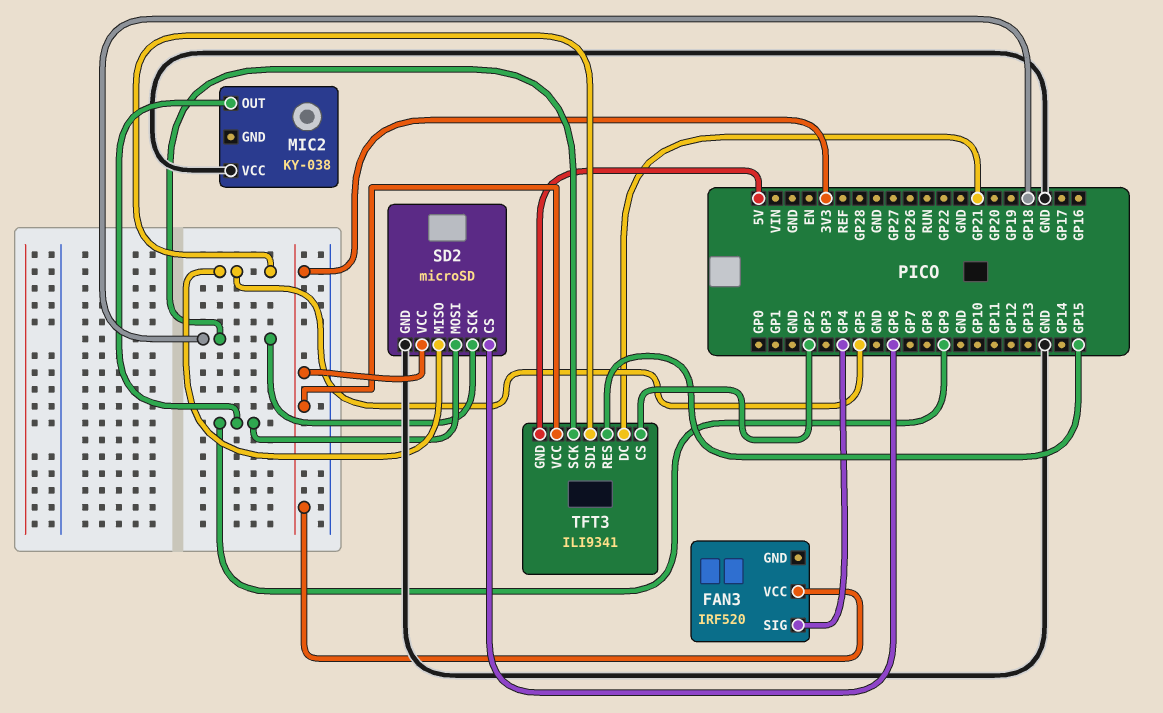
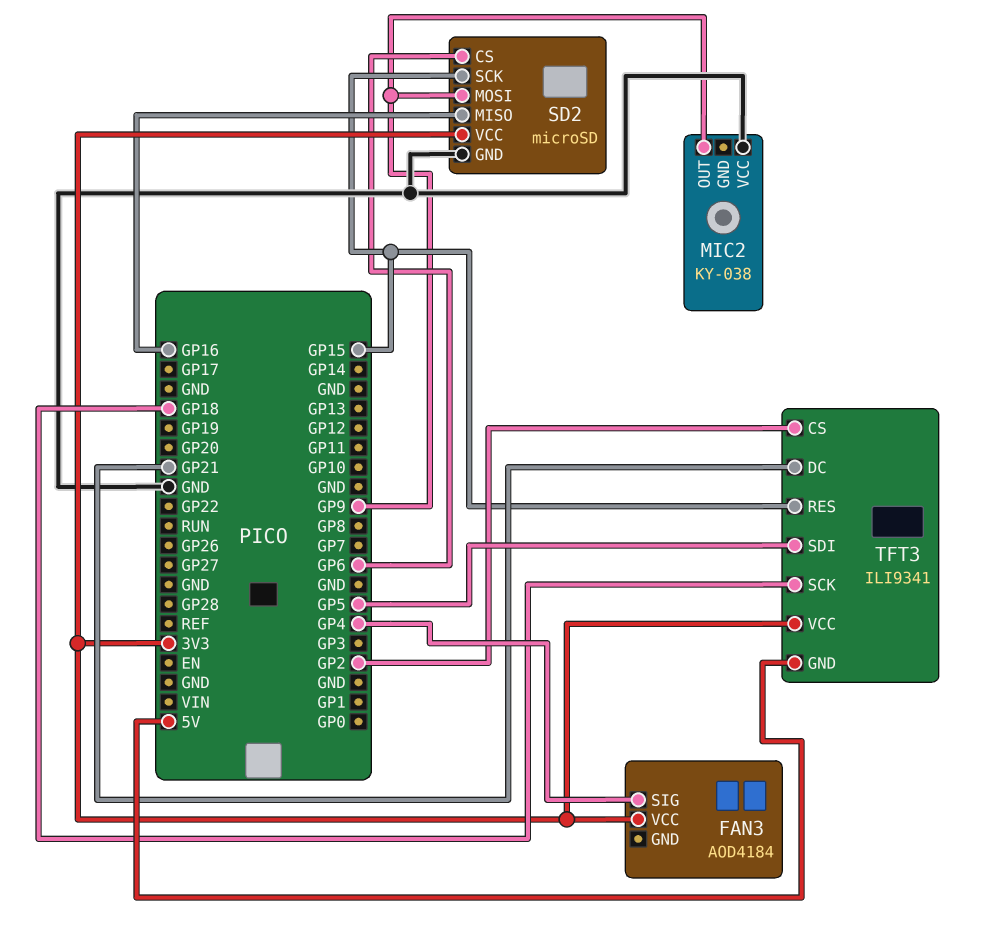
FAN3: IRF520 -> AOD4184
SD2 pin MISO: GP5 -> GP16
SD2 pin SCK: GP18 -> GP15

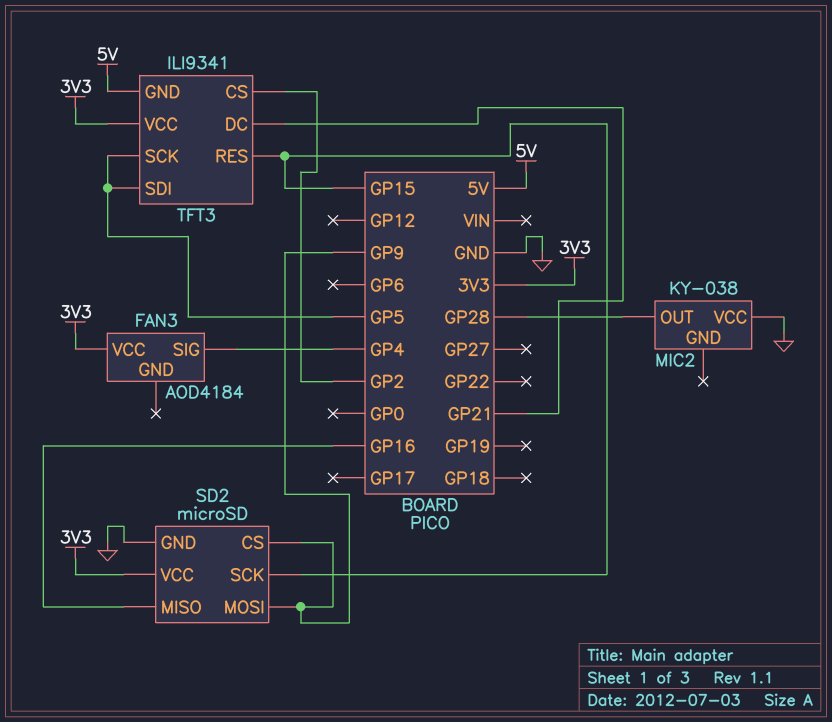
MIC2 pin OUT: GP9 -> GP28
SD2 pin CS: GP6 -> GP9
TFT3 pin SCK: GP18 -> GP5

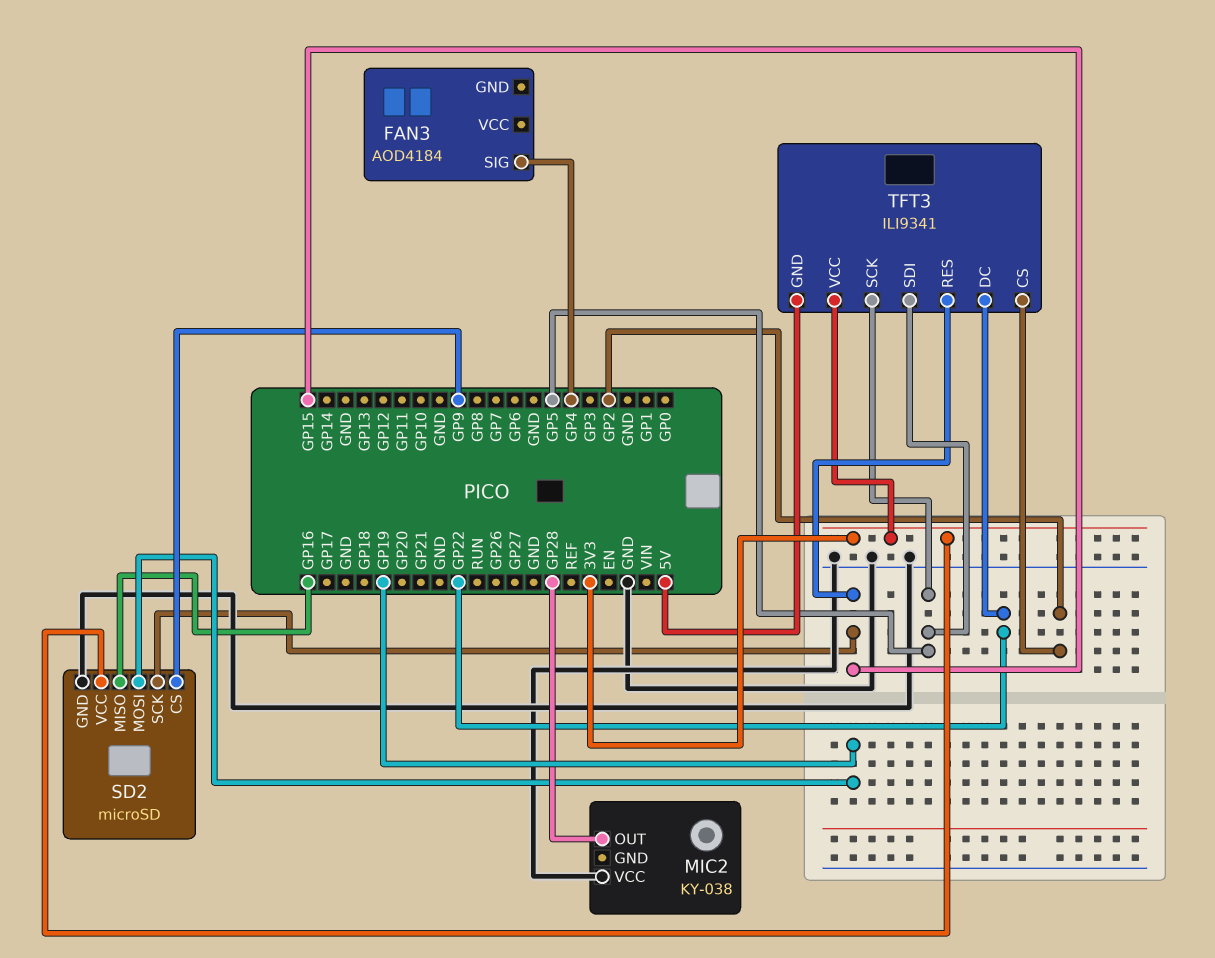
FAN3 pin VCC: 3V3 -> none
SD2 pin MOSI: GP9 -> GP19
TFT3 pin DC: GP21 -> GP22

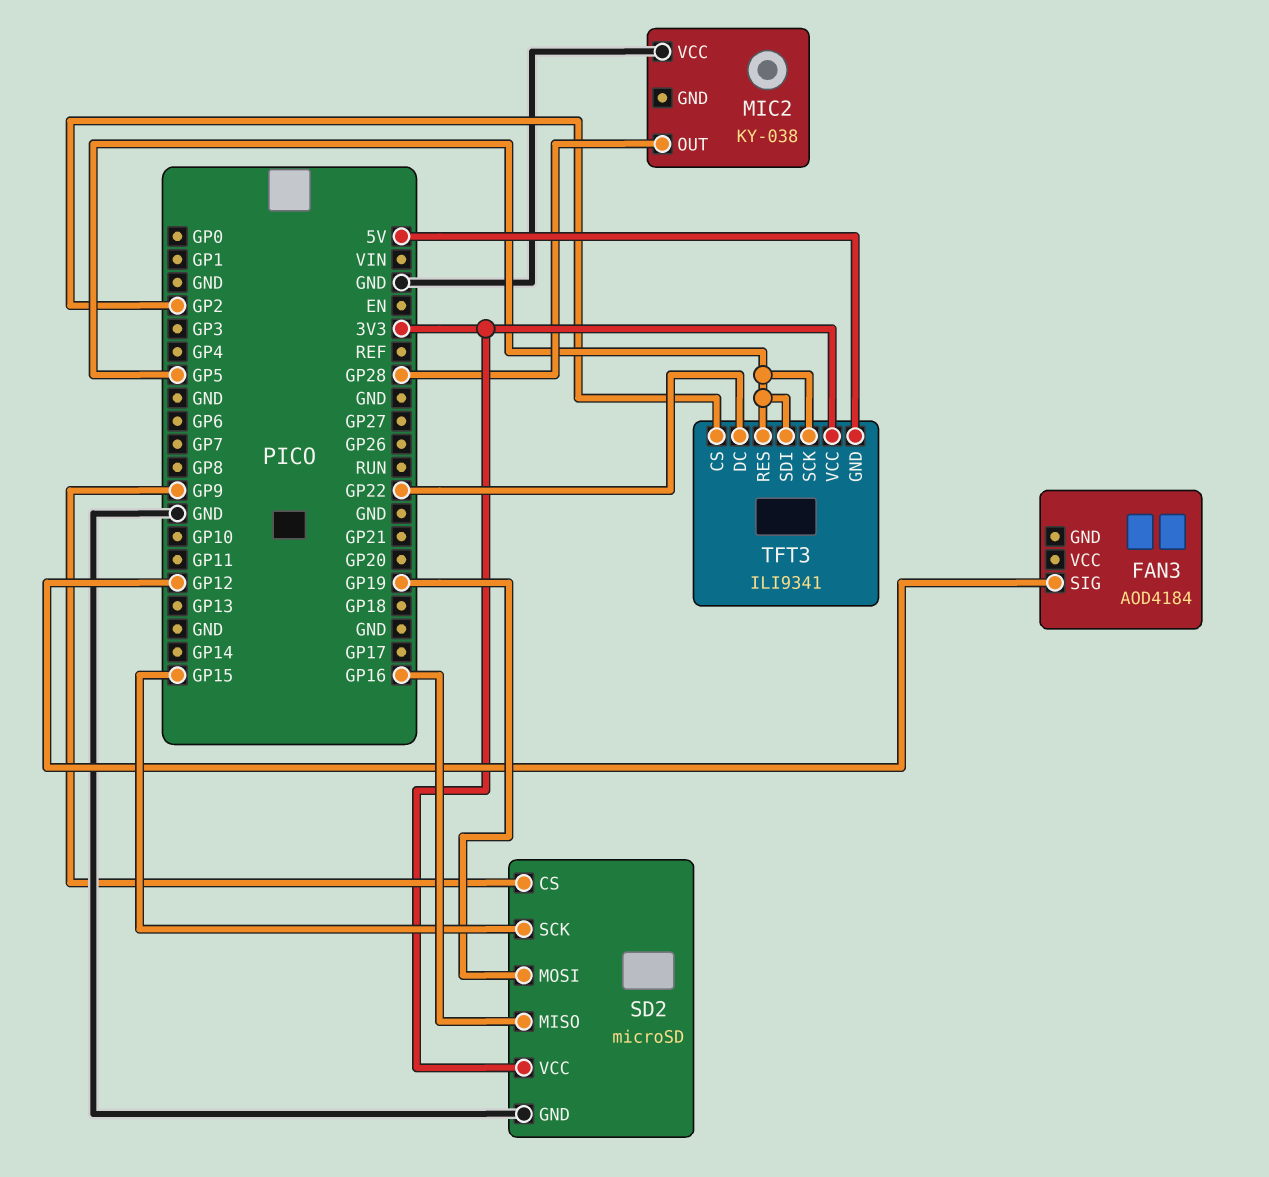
FAN3 pin SIG: GP4 -> GP12
TFT3 pin RES: GP15 -> GP5

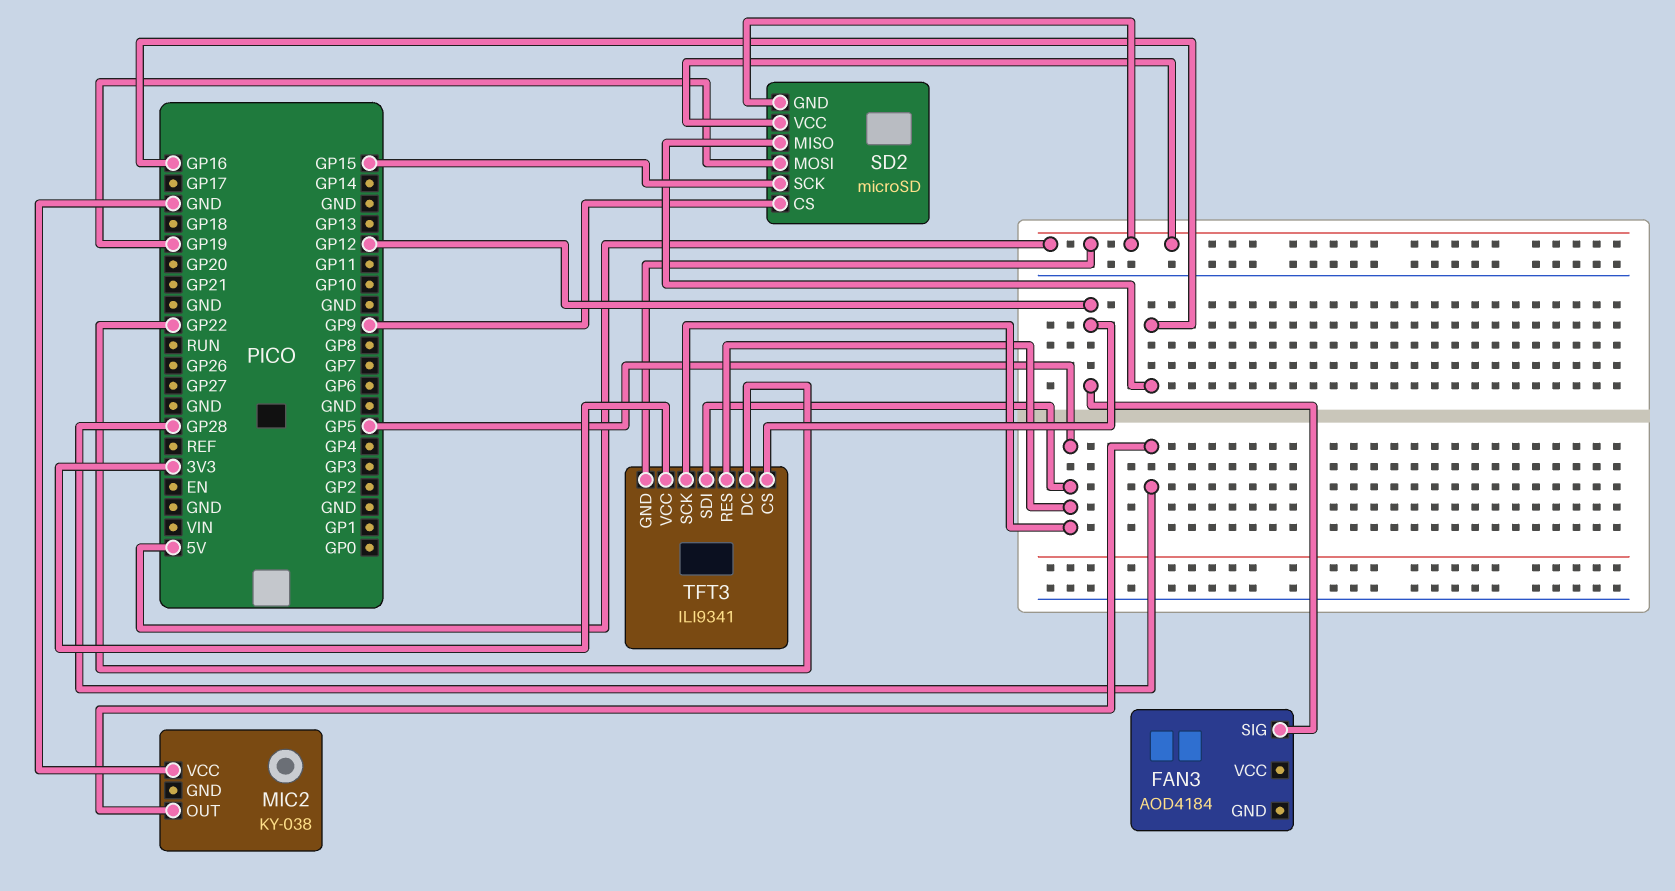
SD2 pin GND: GND -> 5V
SD2 pin VCC: 3V3 -> 5V
TFT3 pin CS: GP2 -> GP12

